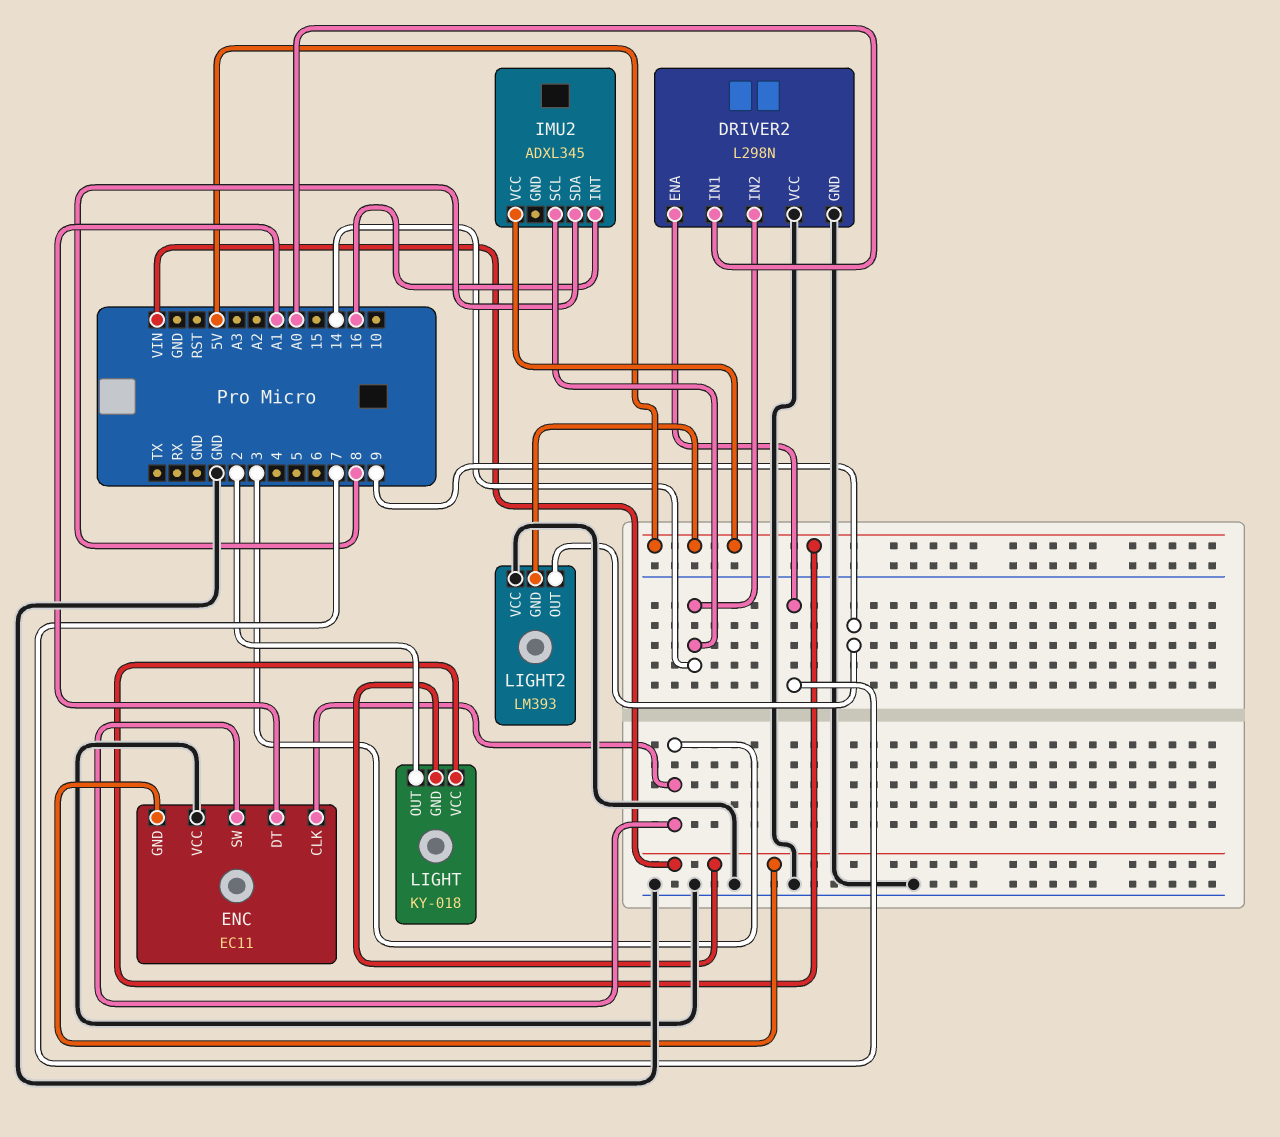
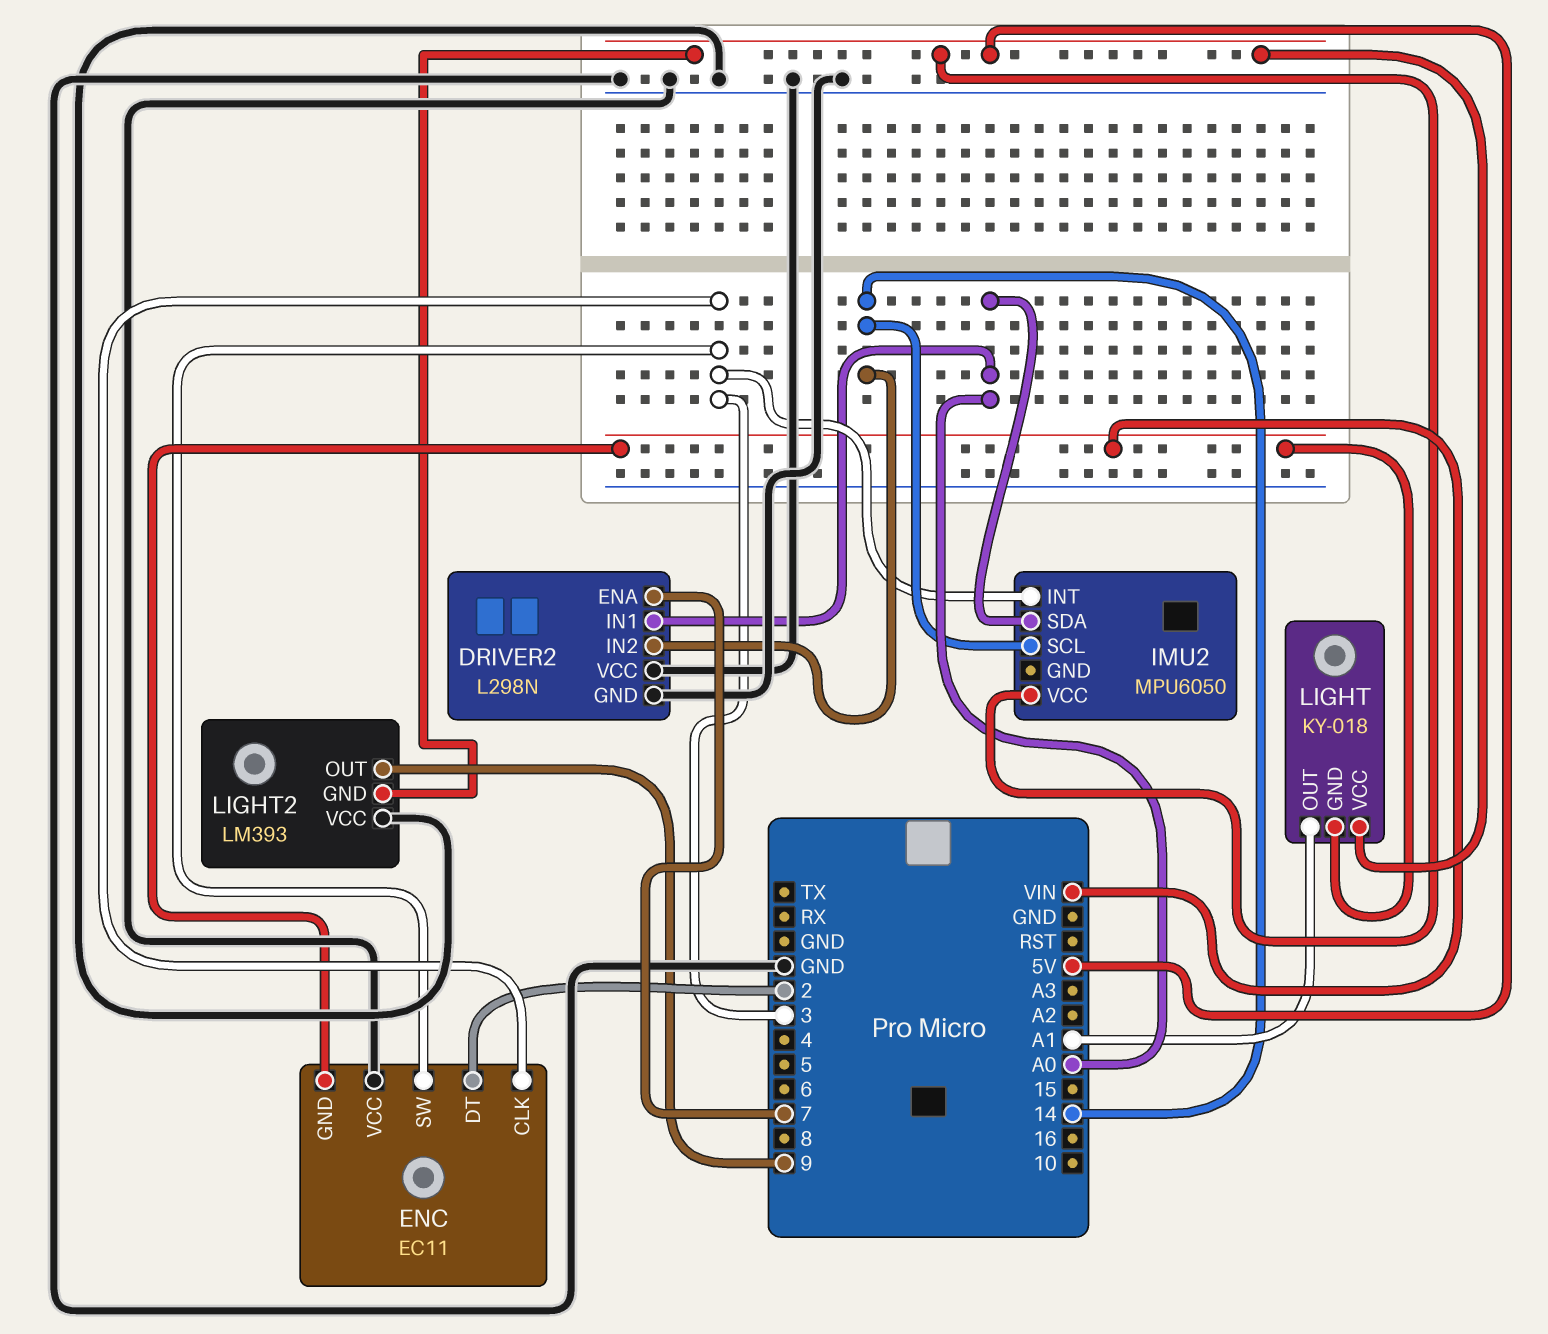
ENC pin DT: A1 -> 2
IMU2: ADXL345 -> MPU6050
IMU2 pin INT: 16 -> 3
IMU2 pin SDA: 8 -> A0
LIGHT pin OUT: 2 -> A1

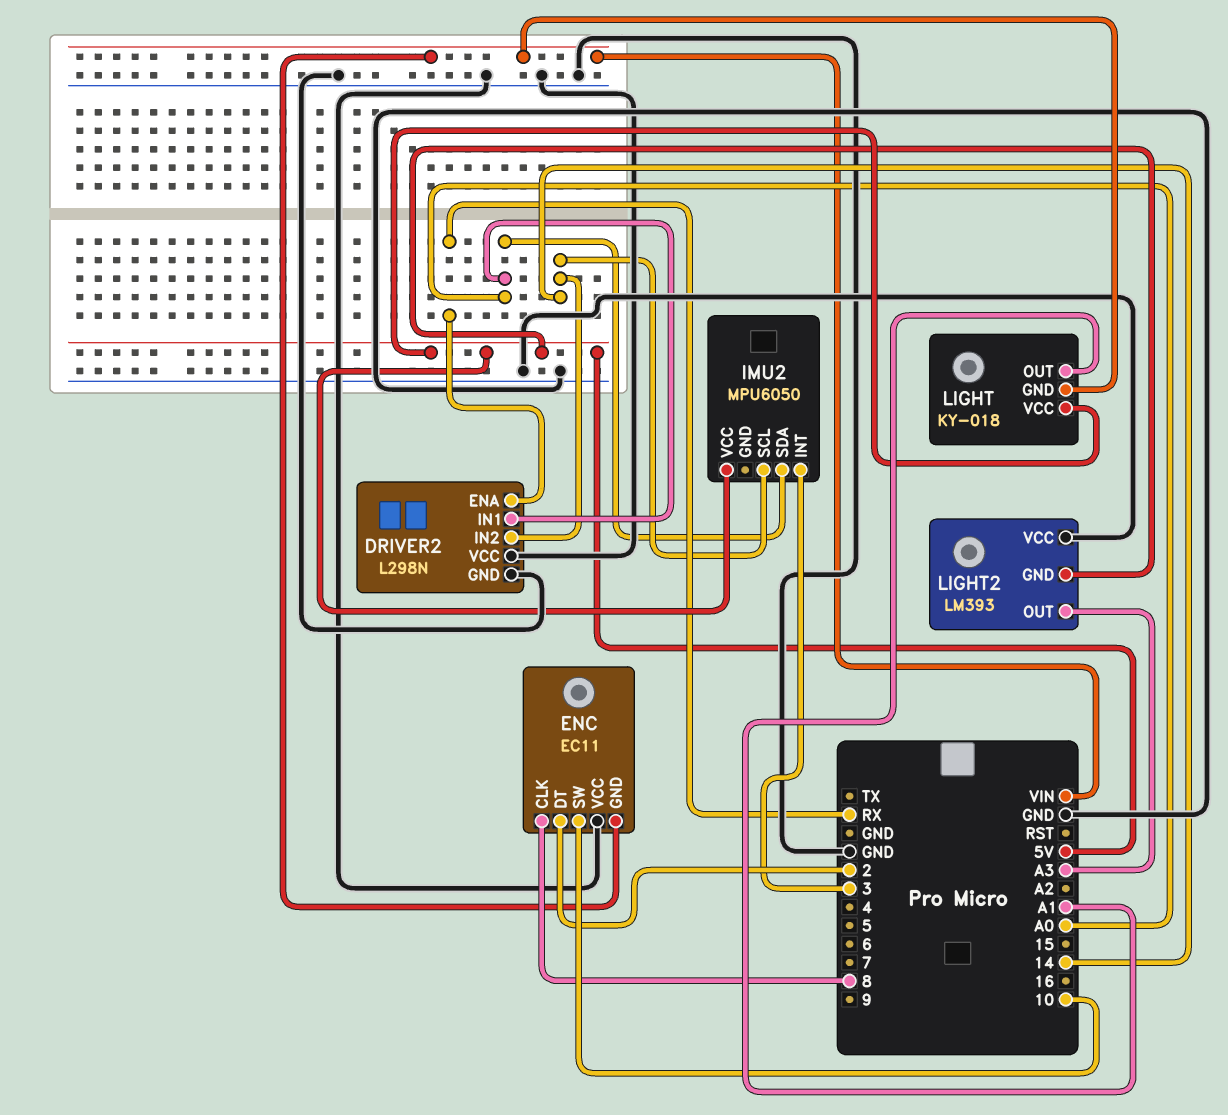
DRIVER2 pin ENA: 7 -> RX
ENC pin CLK: 3 -> 8
ENC pin SW: 3 -> 10
LIGHT2 pin OUT: 9 -> A3

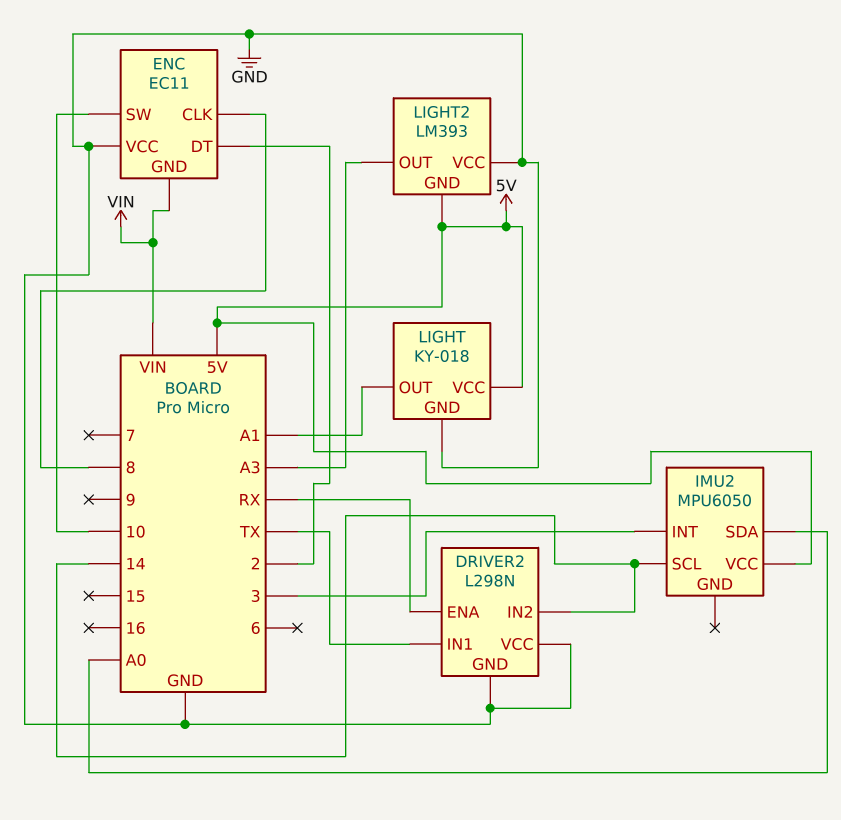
DRIVER2 pin IN1: A0 -> TX
LIGHT pin GND: VIN -> GND

